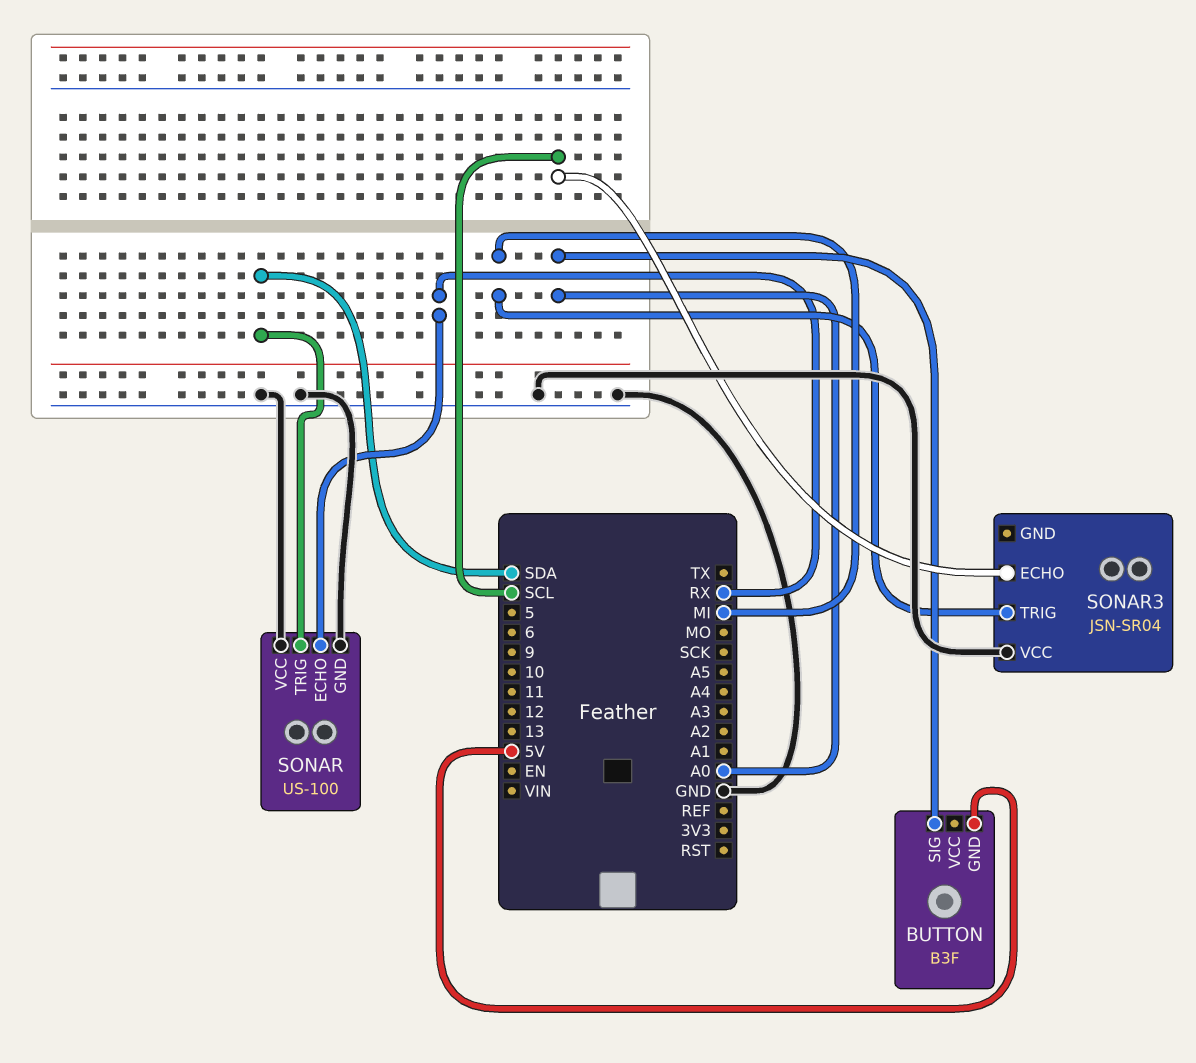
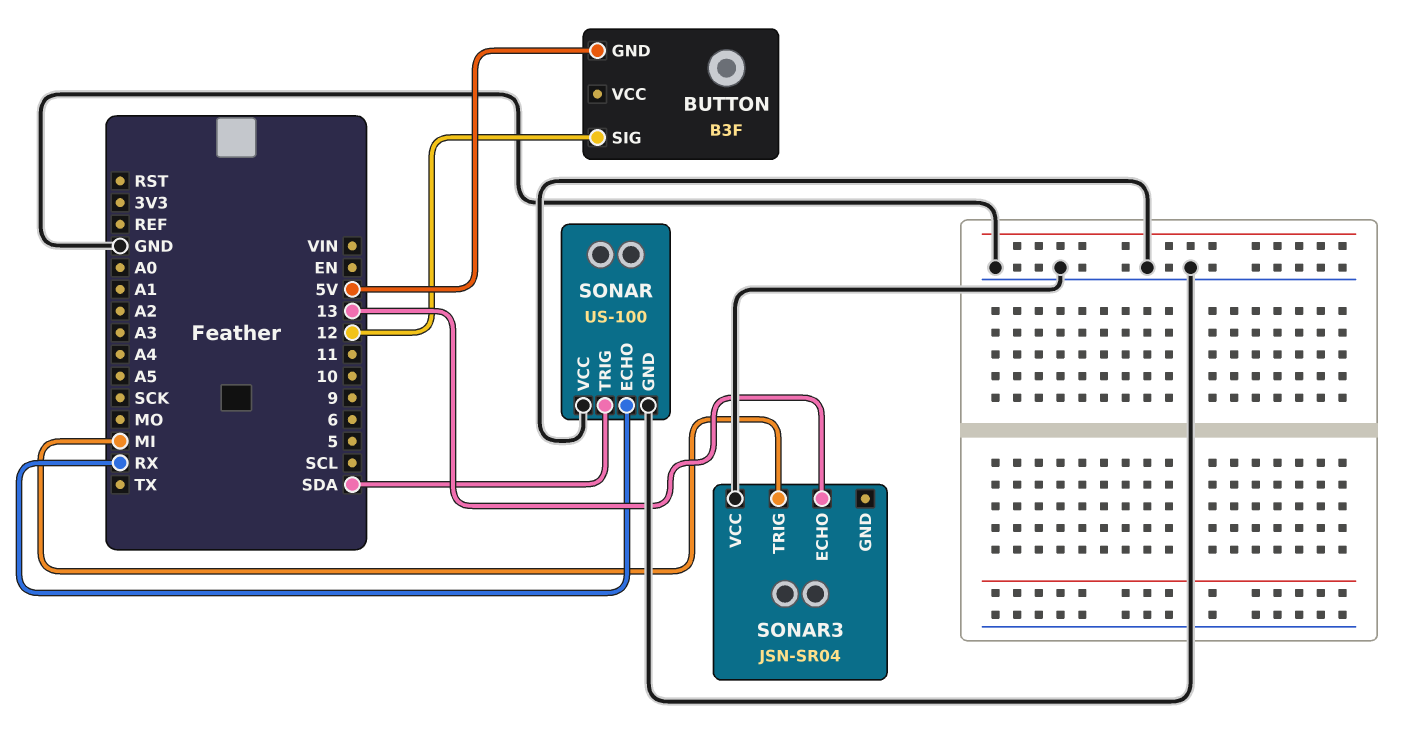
BUTTON pin SIG: A0 -> 12
SONAR3 pin ECHO: SCL -> 13

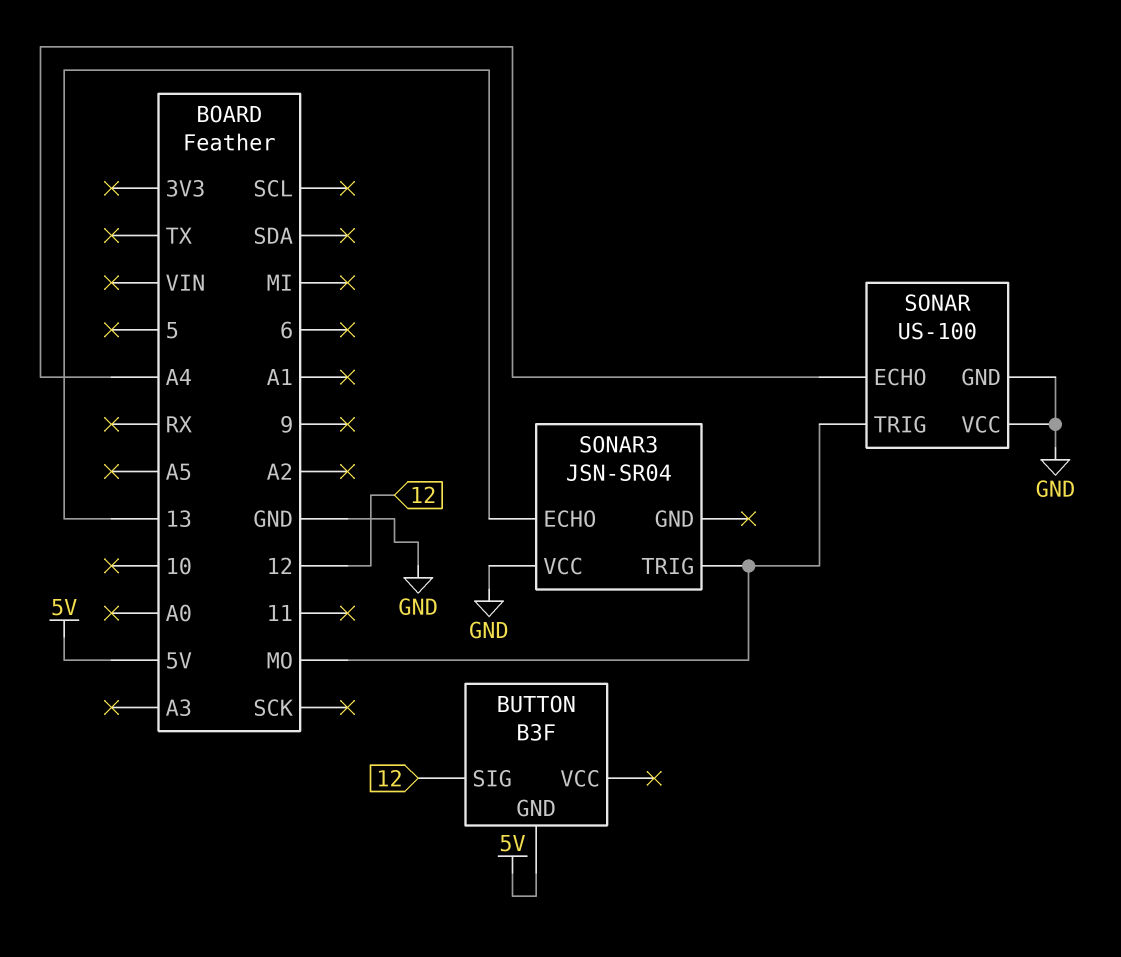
SONAR pin ECHO: RX -> A4
SONAR pin TRIG: SDA -> MO
SONAR3 pin TRIG: MI -> MO

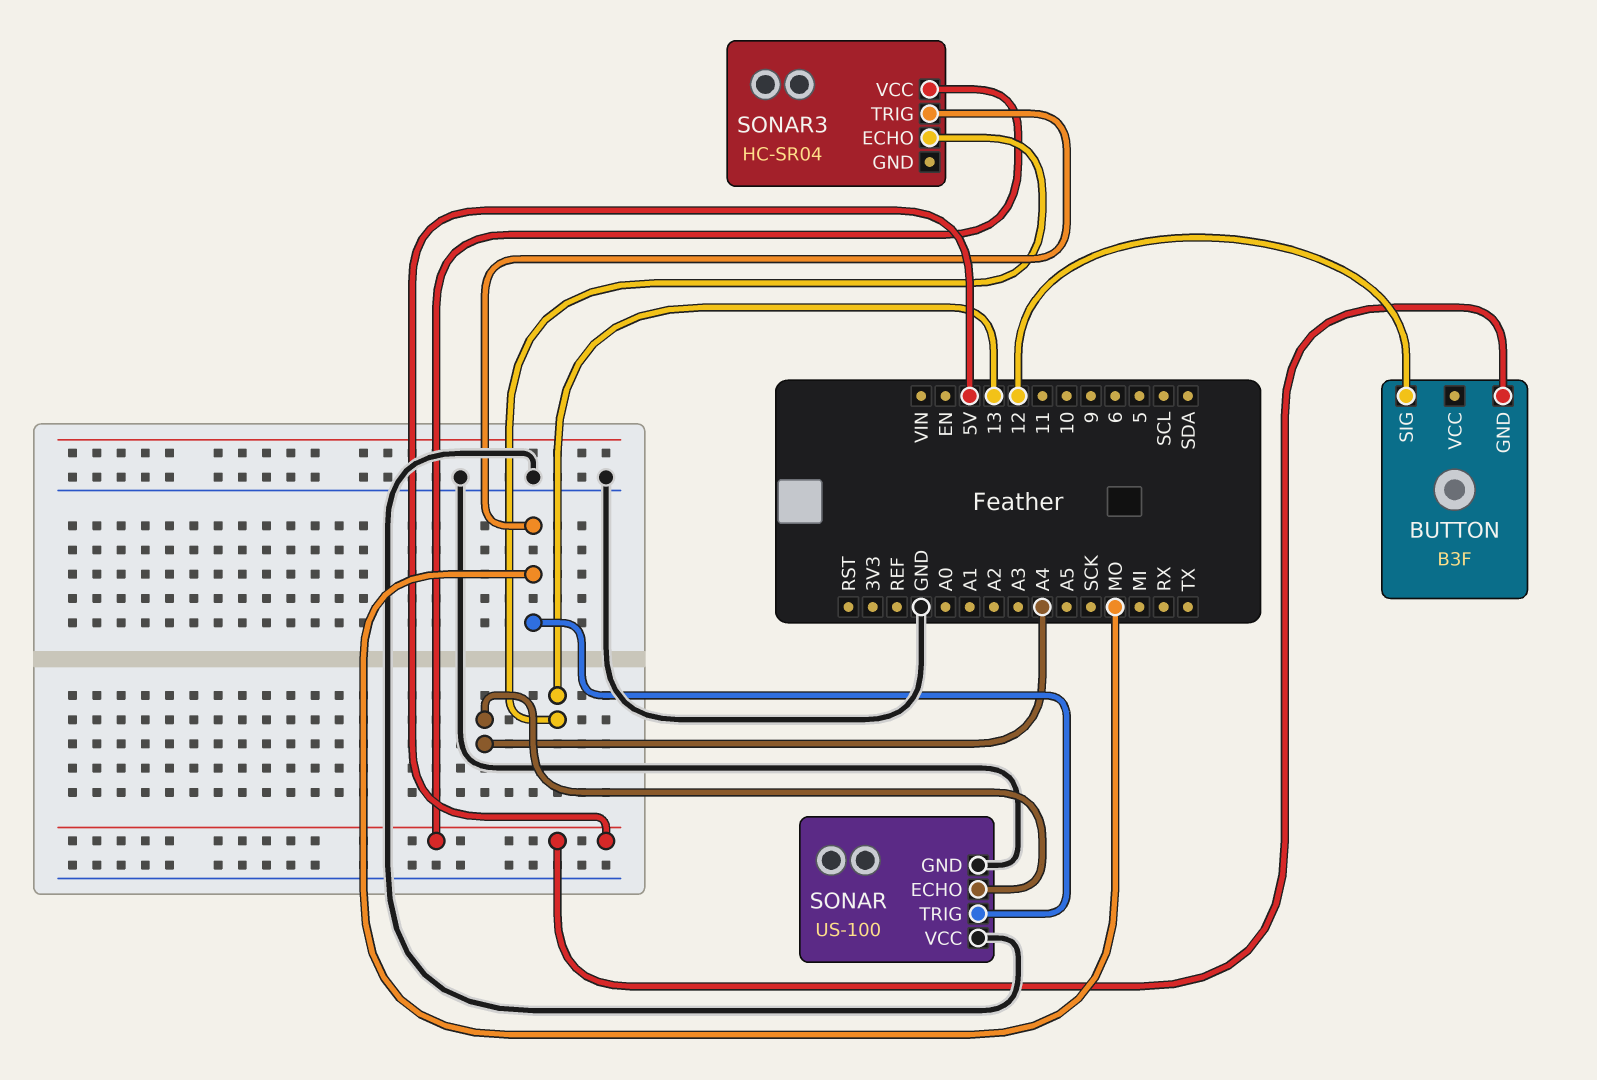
SONAR3: JSN-SR04 -> HC-SR04
SONAR3 pin VCC: GND -> 5V

